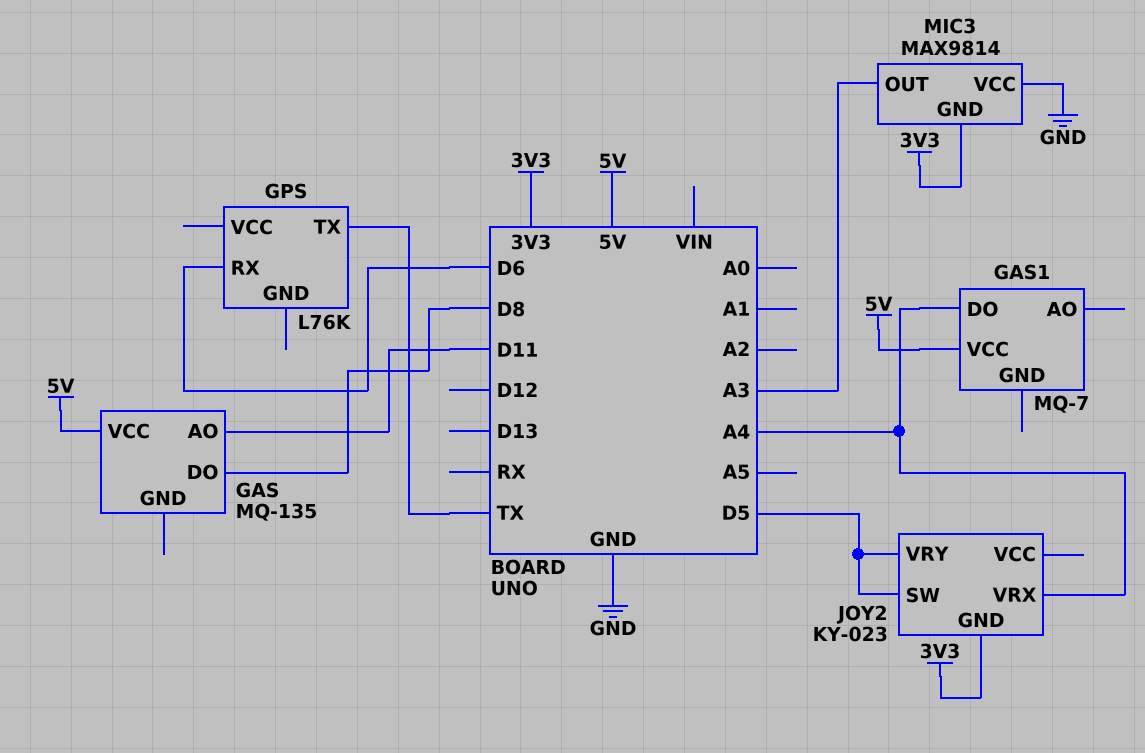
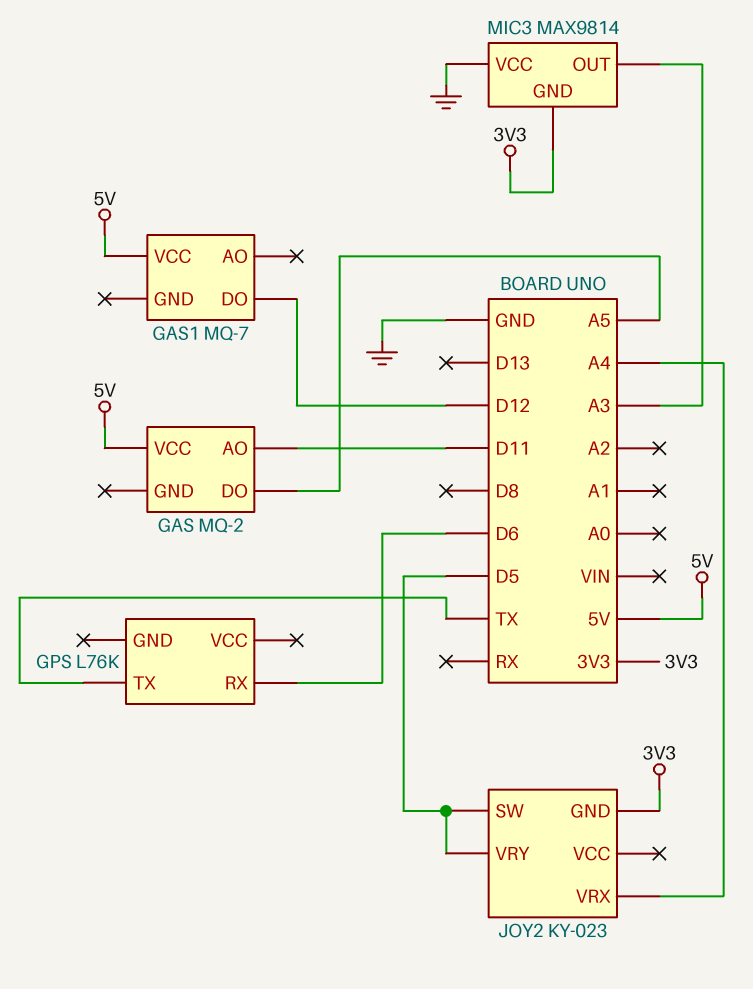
GAS: MQ-135 -> MQ-2
GAS pin DO: D8 -> A5
GAS1 pin DO: A4 -> D12

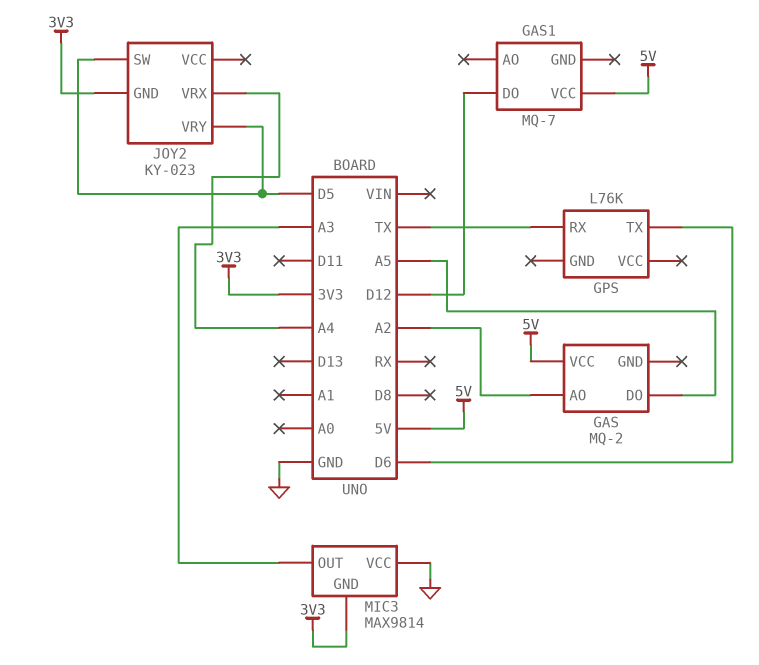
GAS pin AO: D11 -> A2
GPS pin RX: D6 -> TX
GPS pin TX: TX -> D6

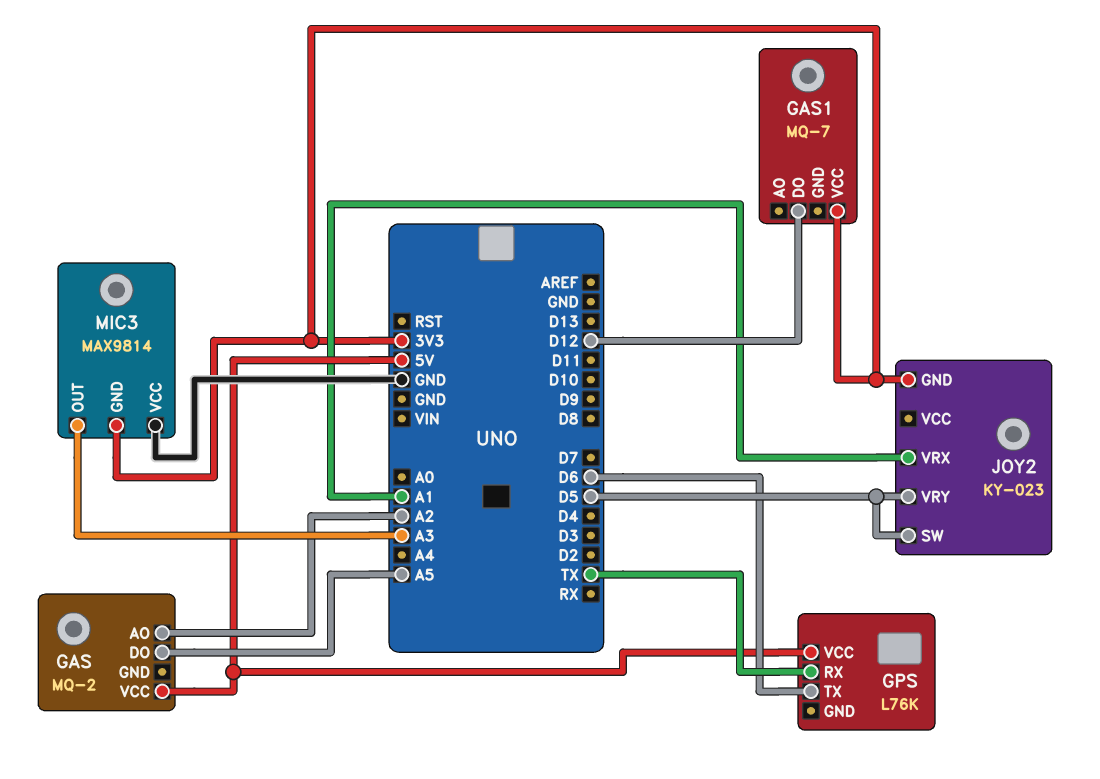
GAS1 pin VCC: 5V -> 3V3
GPS pin VCC: none -> 5V
JOY2 pin VRX: A4 -> A1

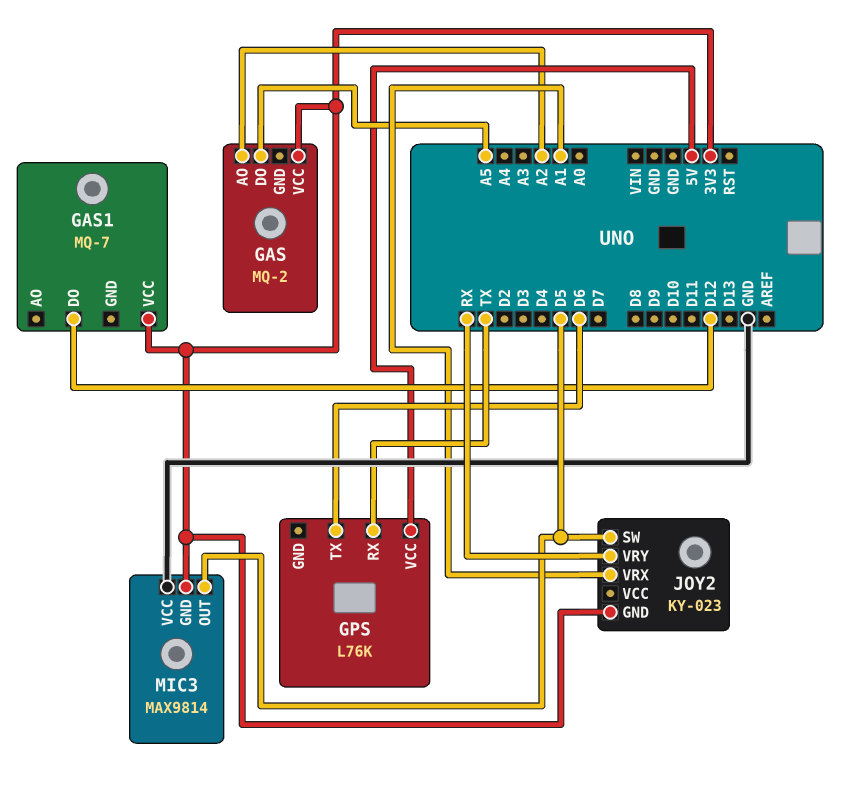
GAS pin VCC: 5V -> 3V3
JOY2 pin VRY: D5 -> RX
MIC3 pin OUT: A3 -> D5

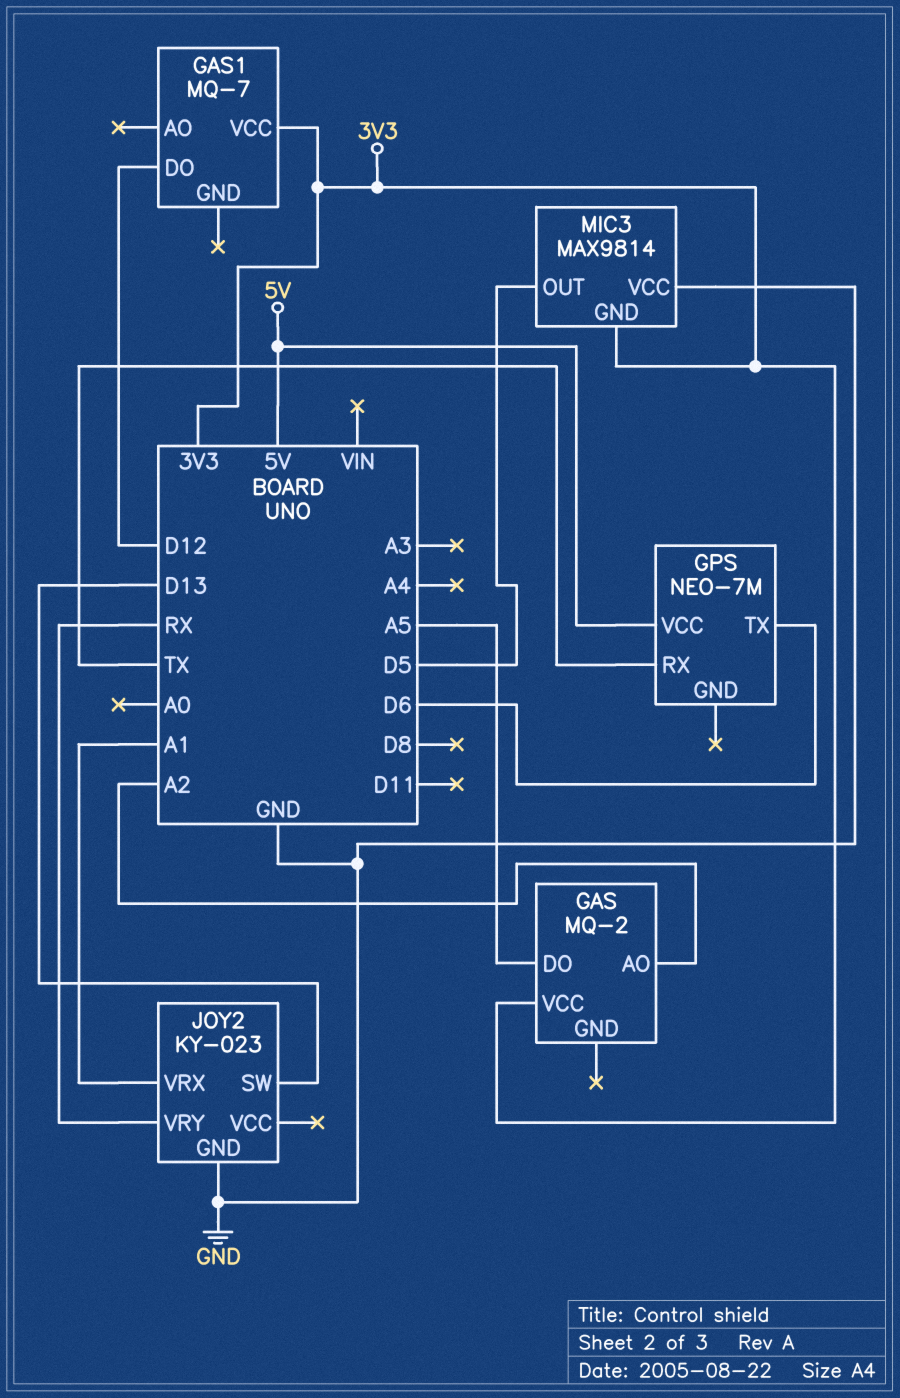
GPS: L76K -> NEO-7M
JOY2 pin GND: 3V3 -> GND
JOY2 pin SW: D5 -> D13

